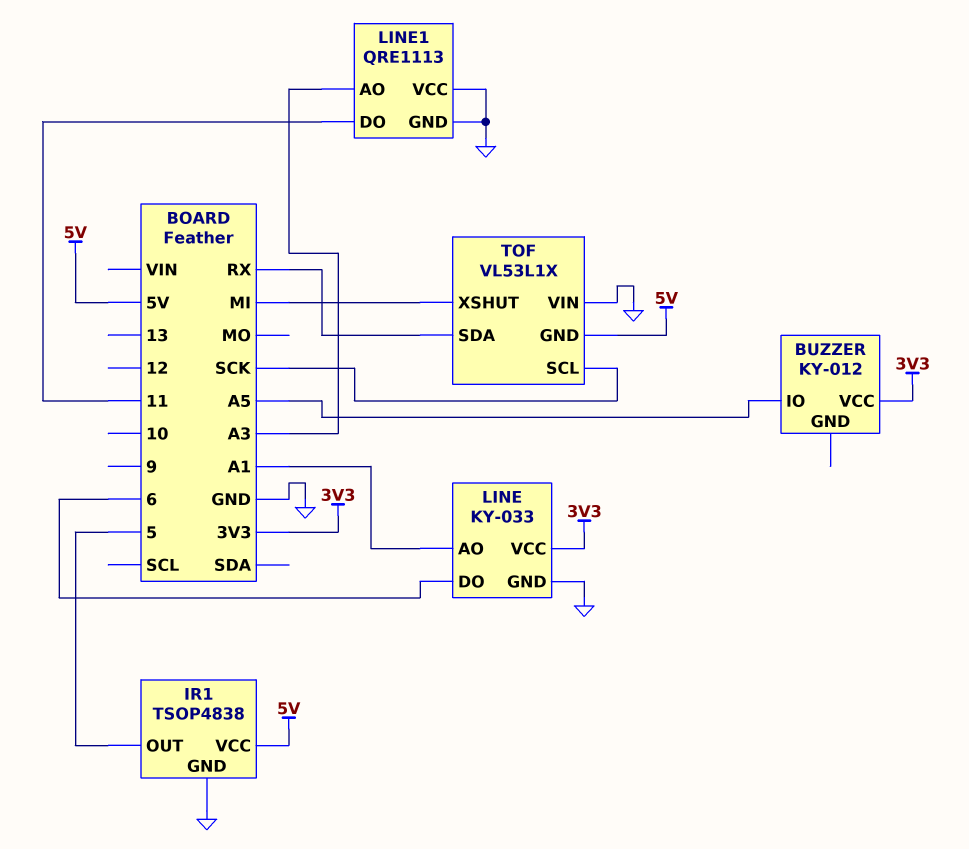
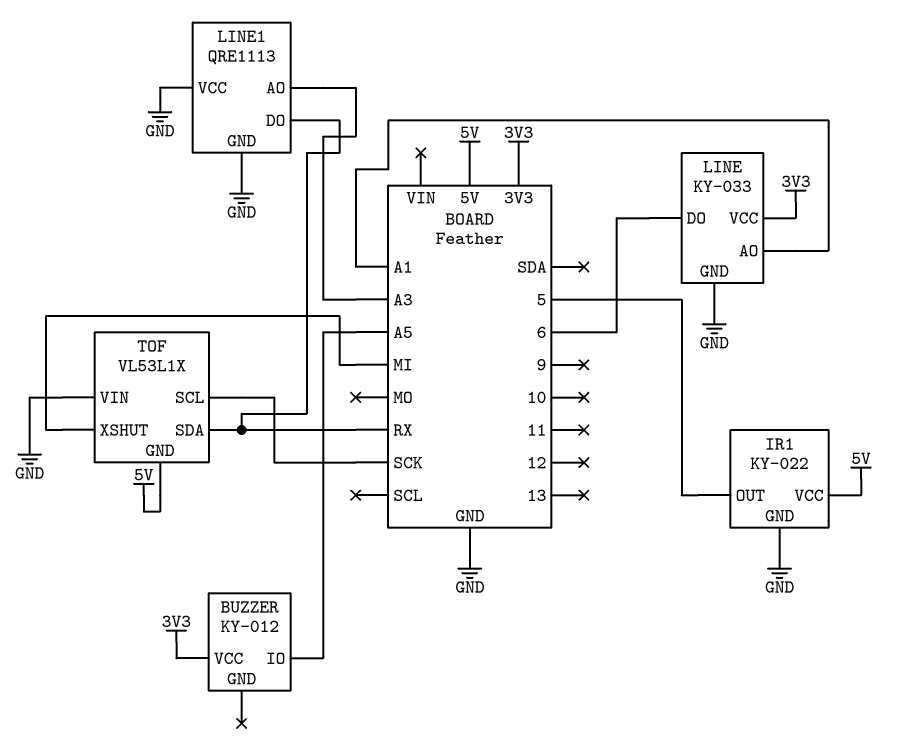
IR1: TSOP4838 -> KY-022
LINE1 pin DO: 11 -> RX

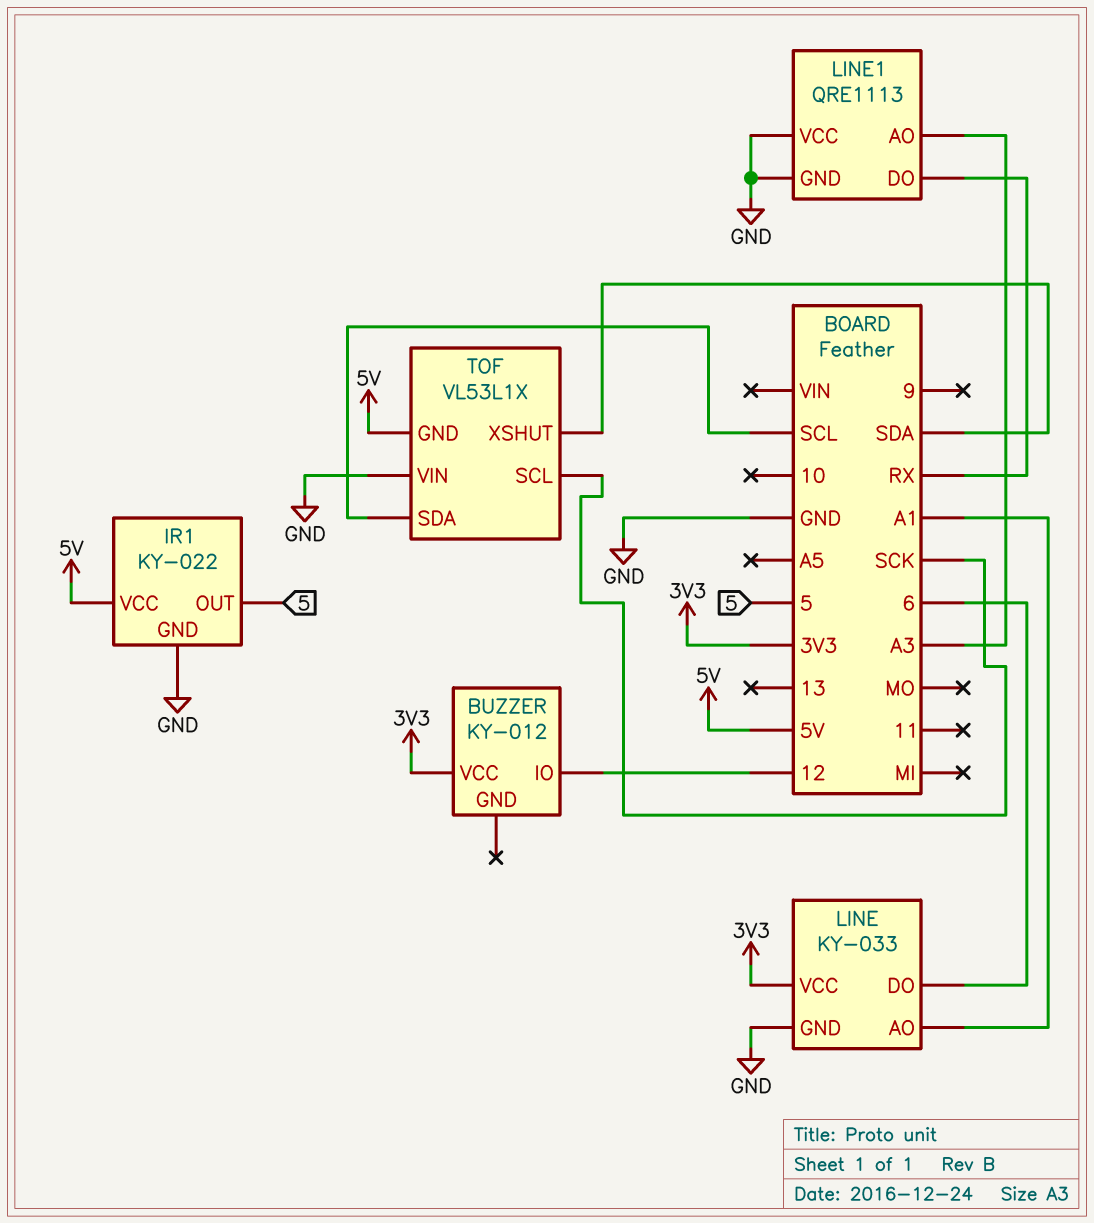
BUZZER pin IO: A5 -> 12
TOF pin SDA: RX -> SCL
TOF pin XSHUT: MI -> SDA

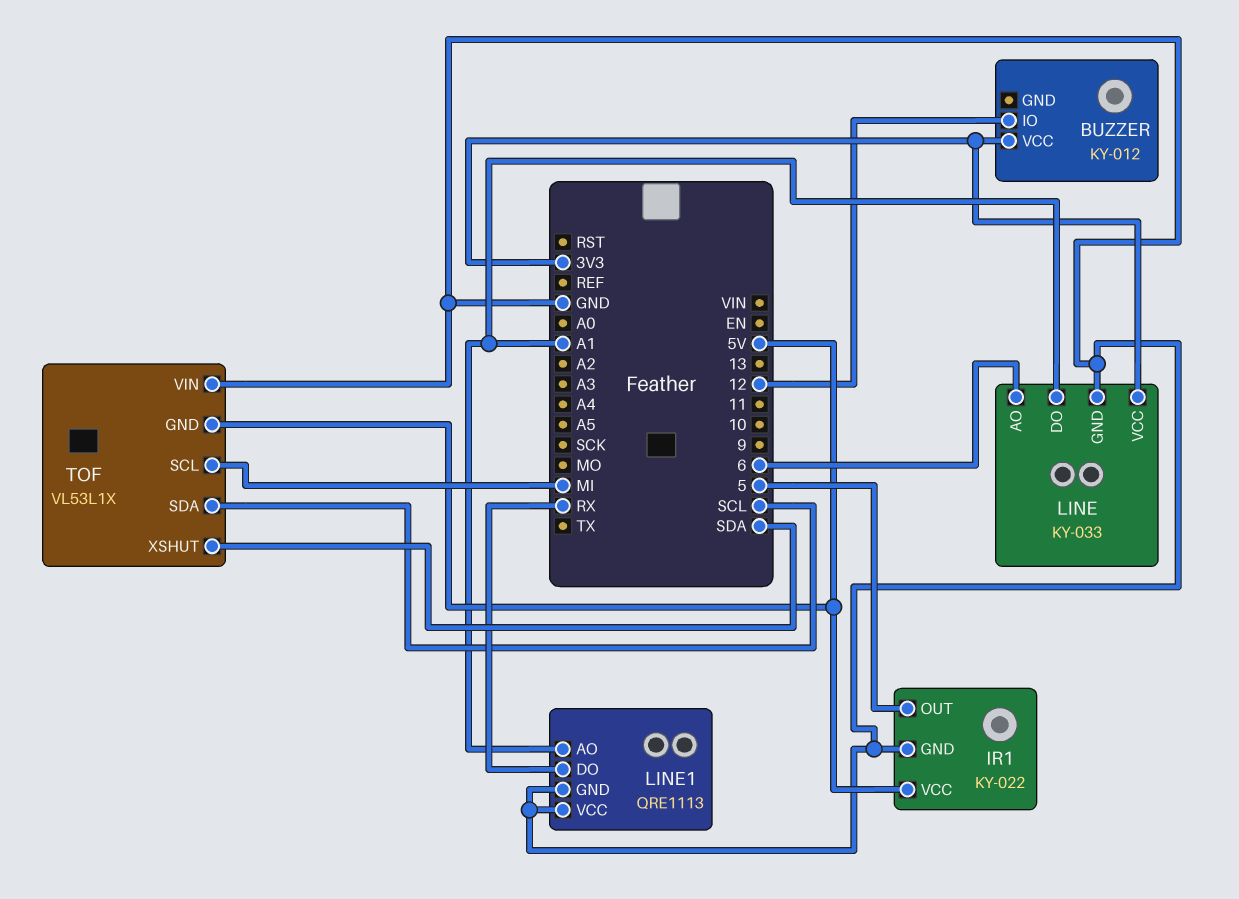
LINE pin AO: A1 -> 6
LINE pin DO: 6 -> A1
LINE1 pin AO: A3 -> A1
TOF pin SCL: SCK -> MI

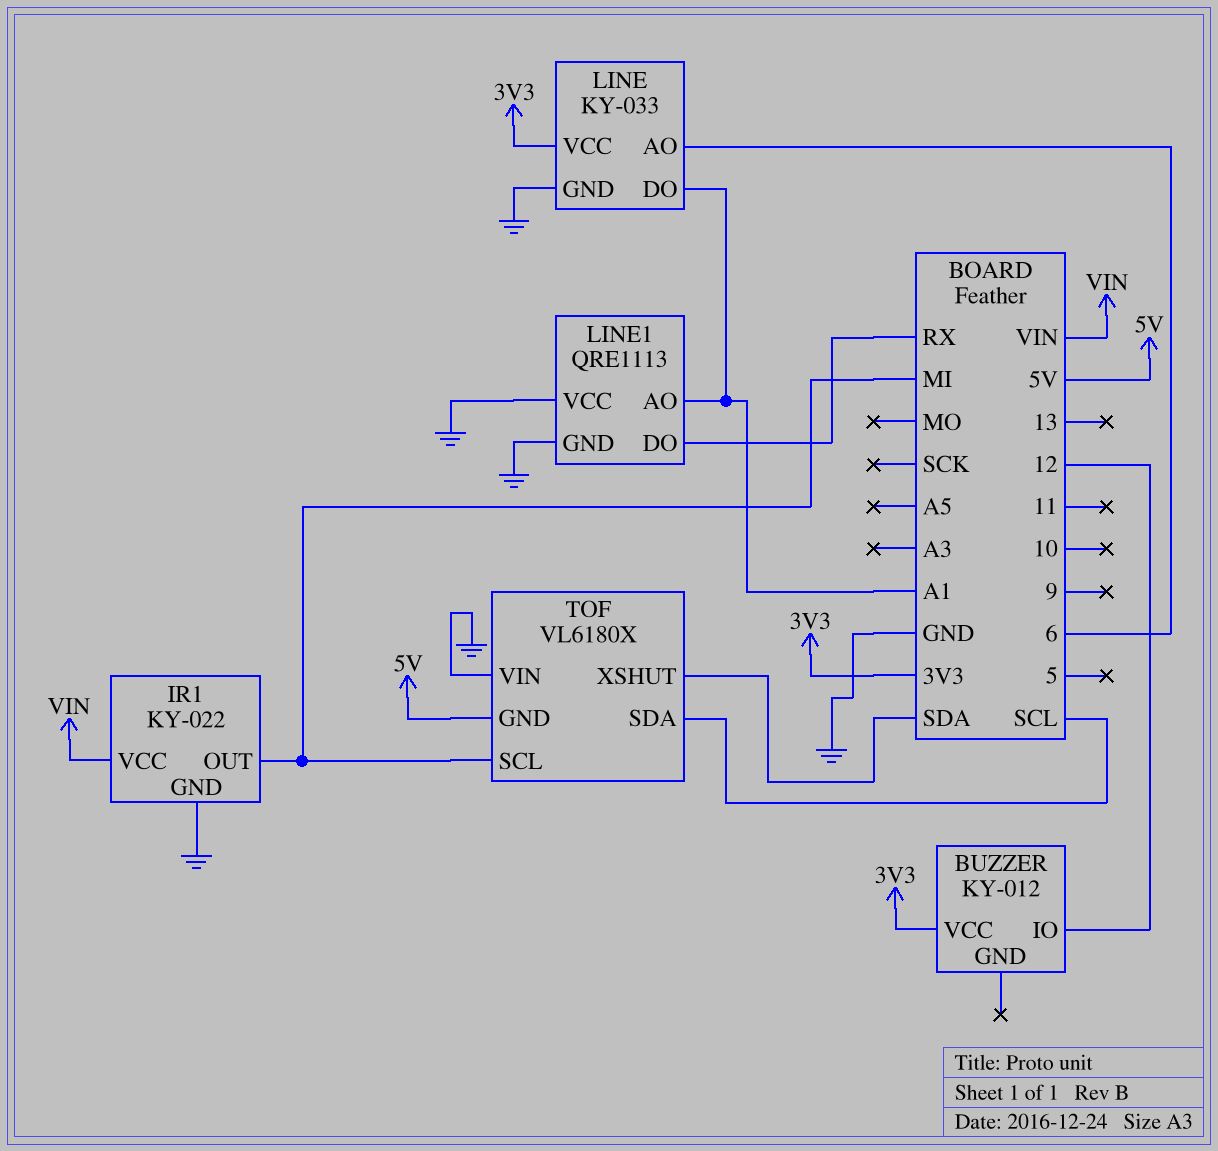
IR1 pin OUT: 5 -> MI
IR1 pin VCC: 5V -> VIN
TOF: VL53L1X -> VL6180X

